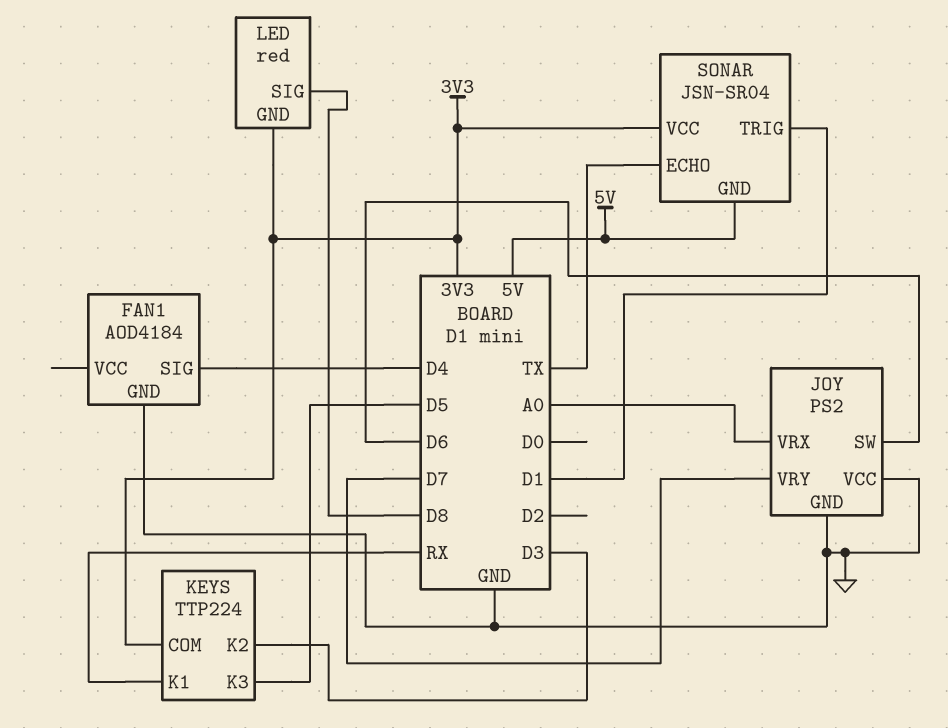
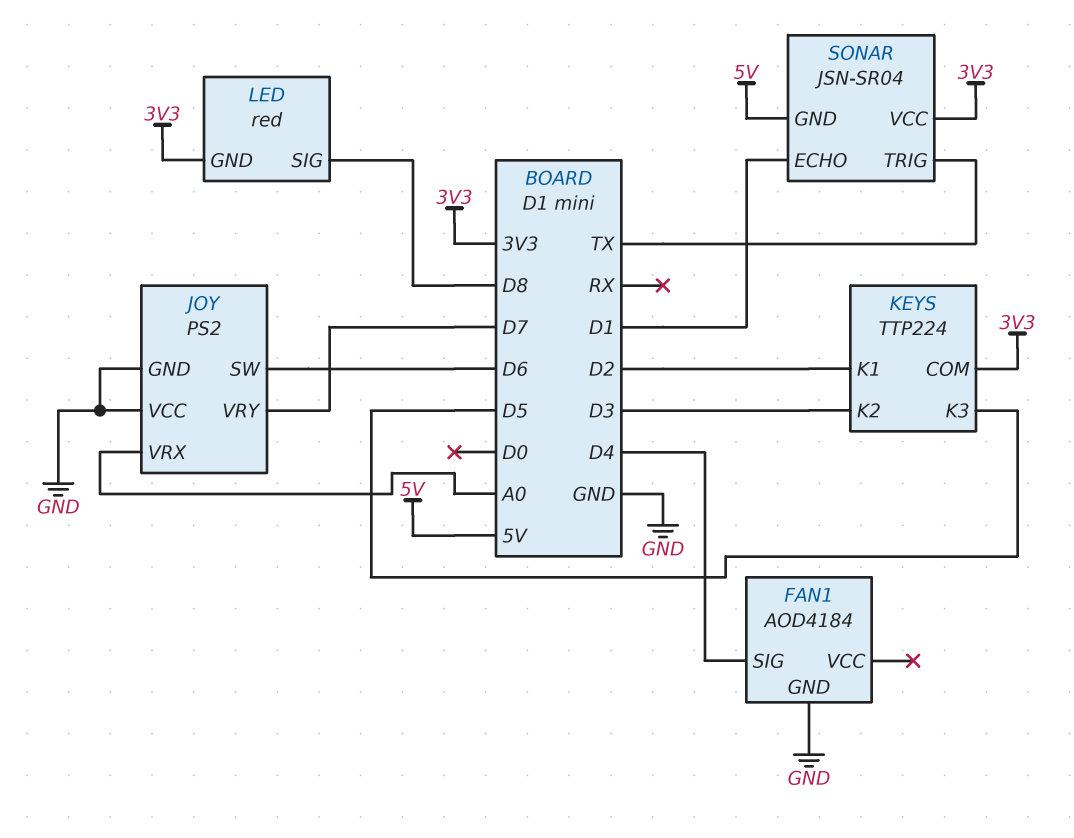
KEYS pin K1: RX -> D2
SONAR pin ECHO: TX -> D1
SONAR pin TRIG: D1 -> TX

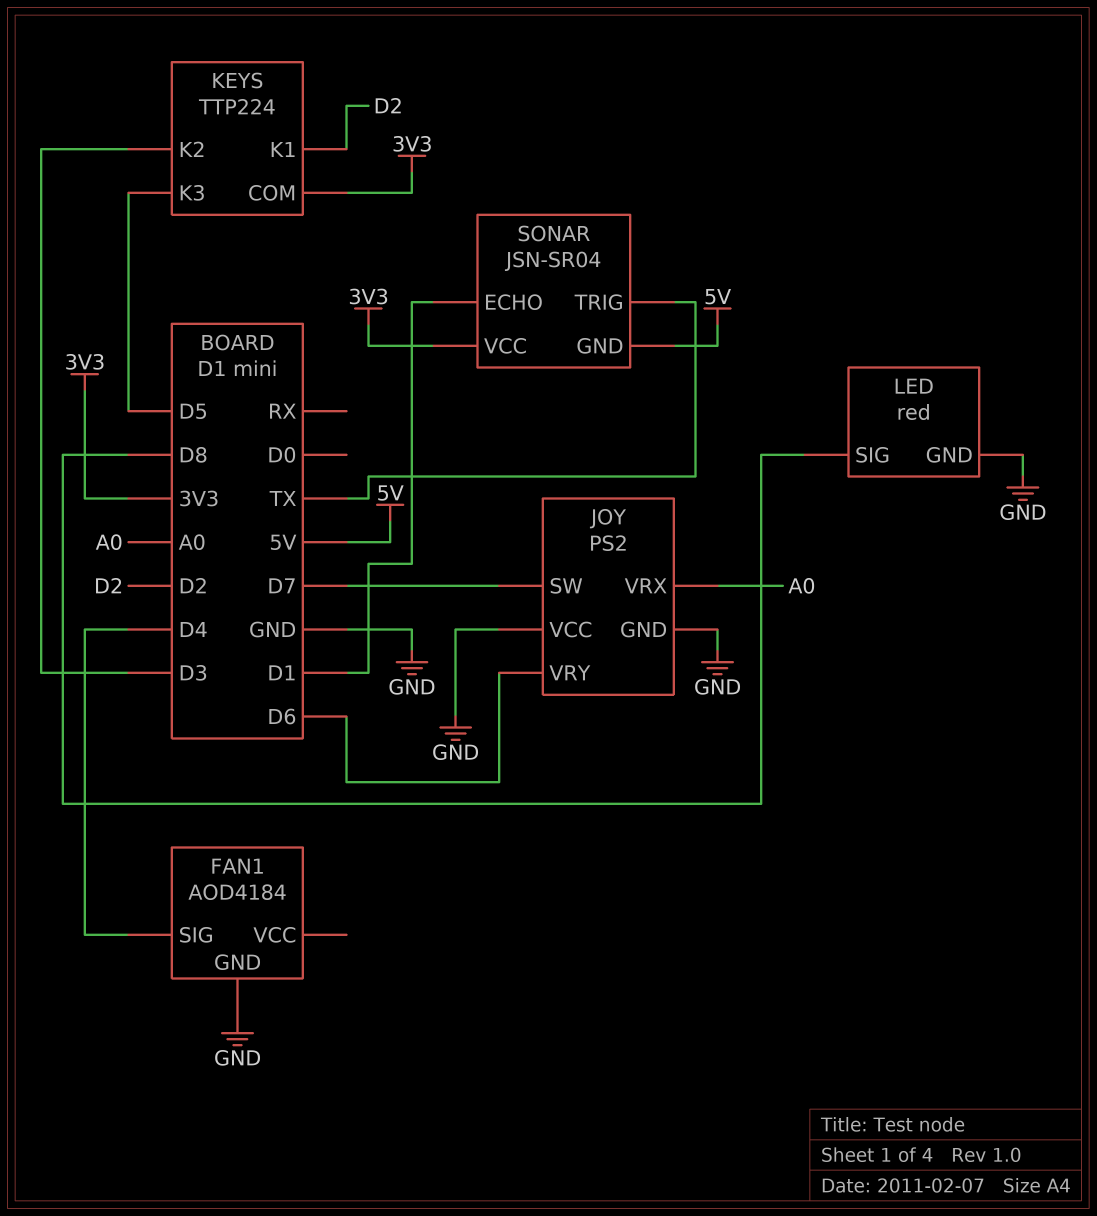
JOY pin SW: D6 -> D7
JOY pin VRY: D7 -> D6
LED pin GND: 3V3 -> GND

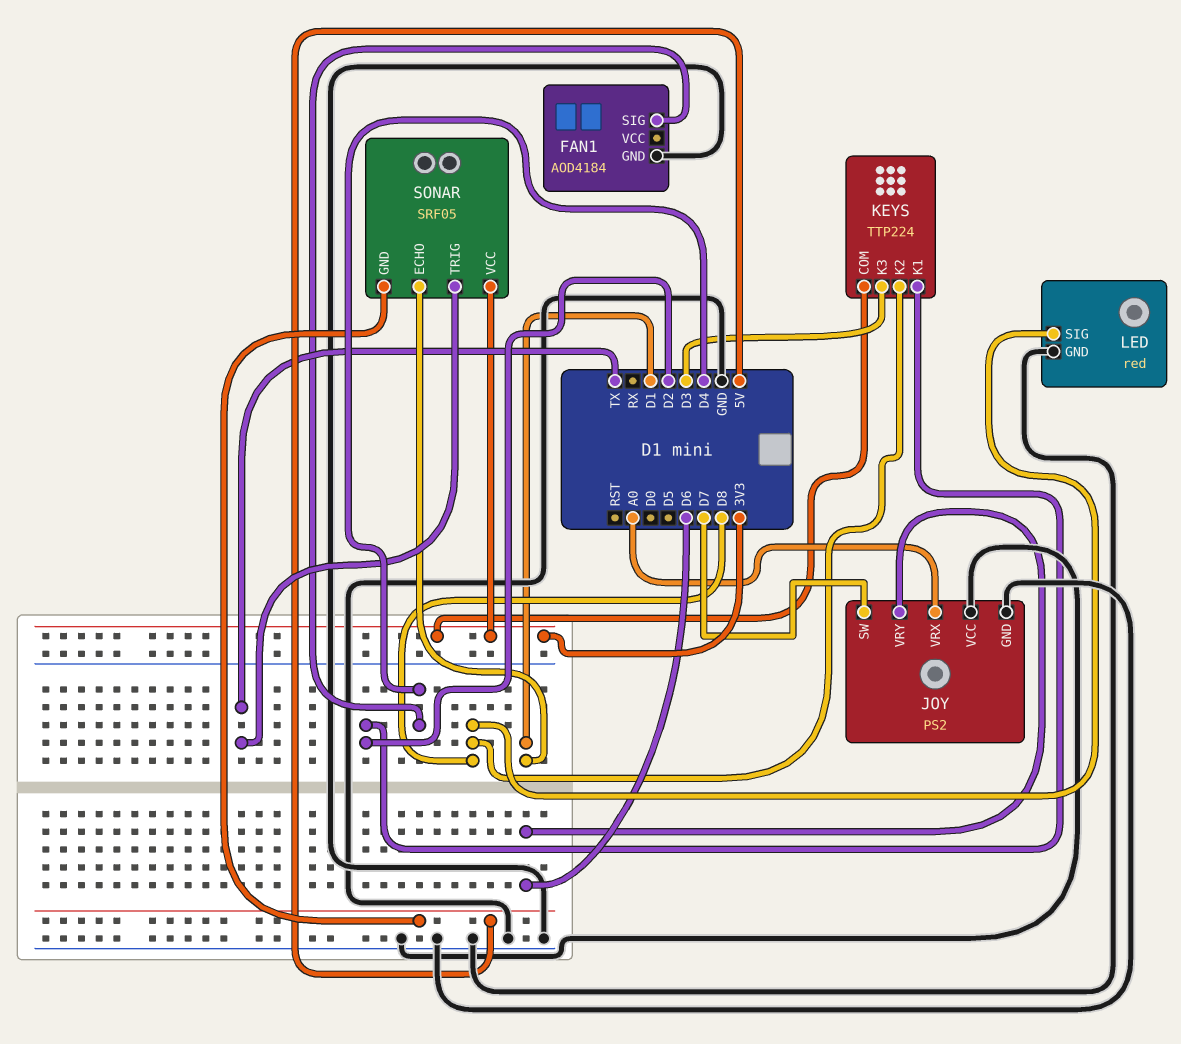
KEYS pin K2: D3 -> D8
KEYS pin K3: D5 -> D3
SONAR: JSN-SR04 -> SRF05

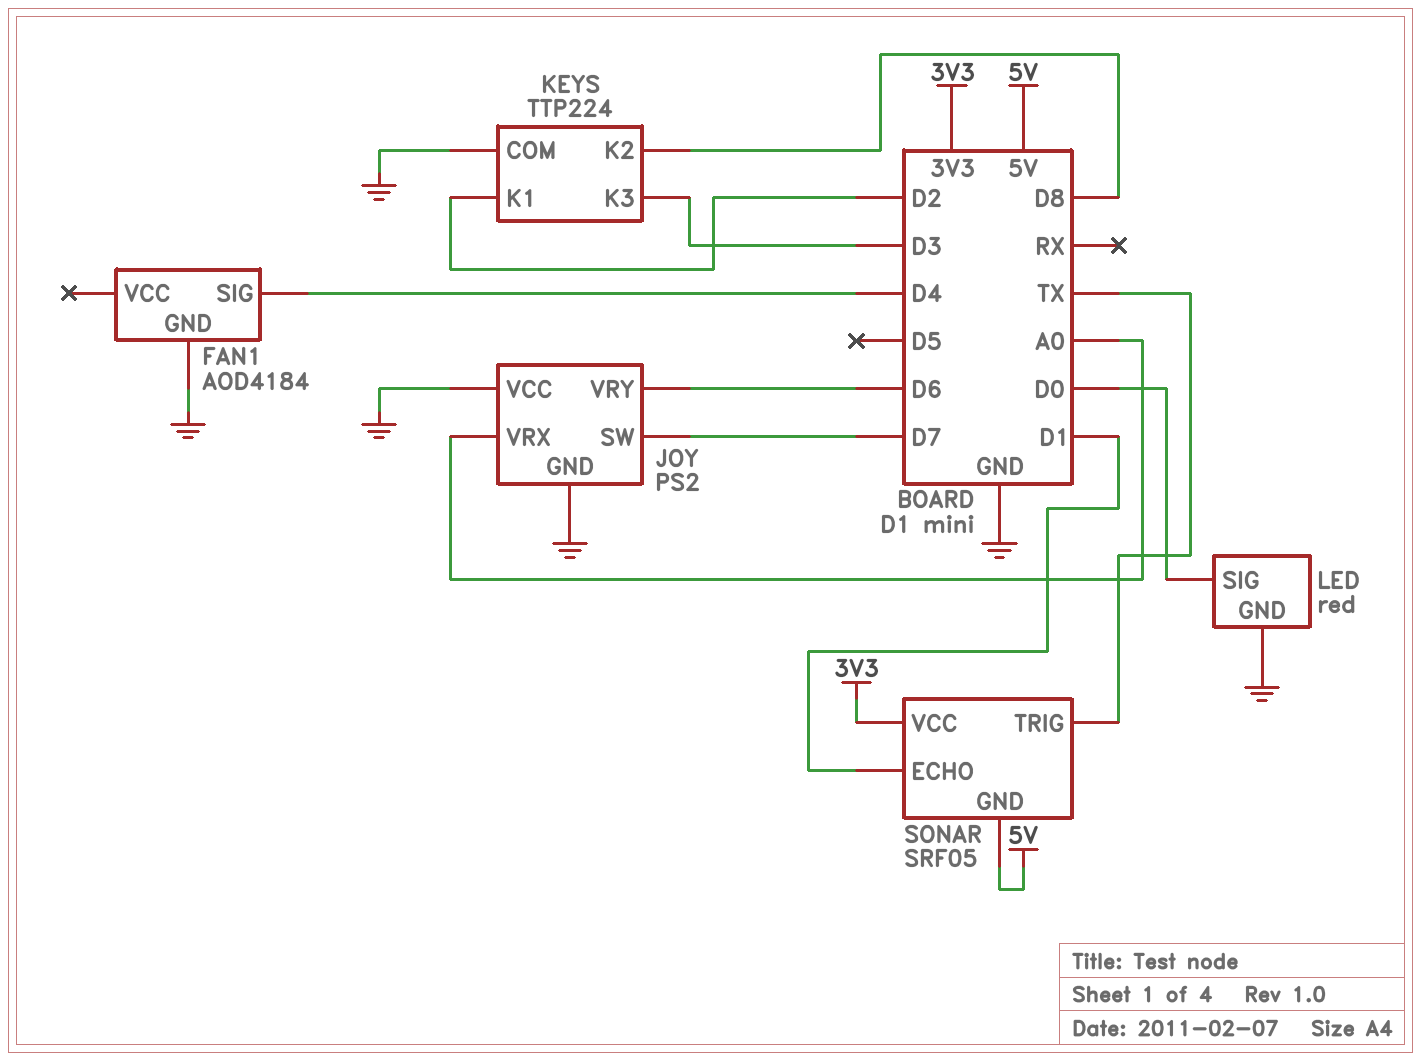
KEYS pin COM: 3V3 -> GND
LED pin SIG: D8 -> D0

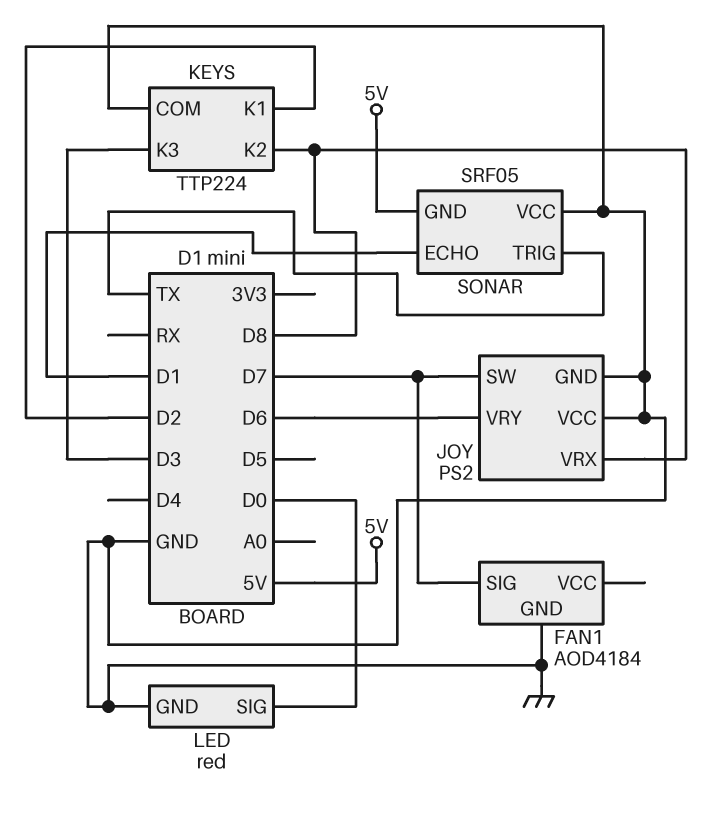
FAN1 pin SIG: D4 -> D7
JOY pin VRX: A0 -> D8
SONAR pin VCC: 3V3 -> GND

